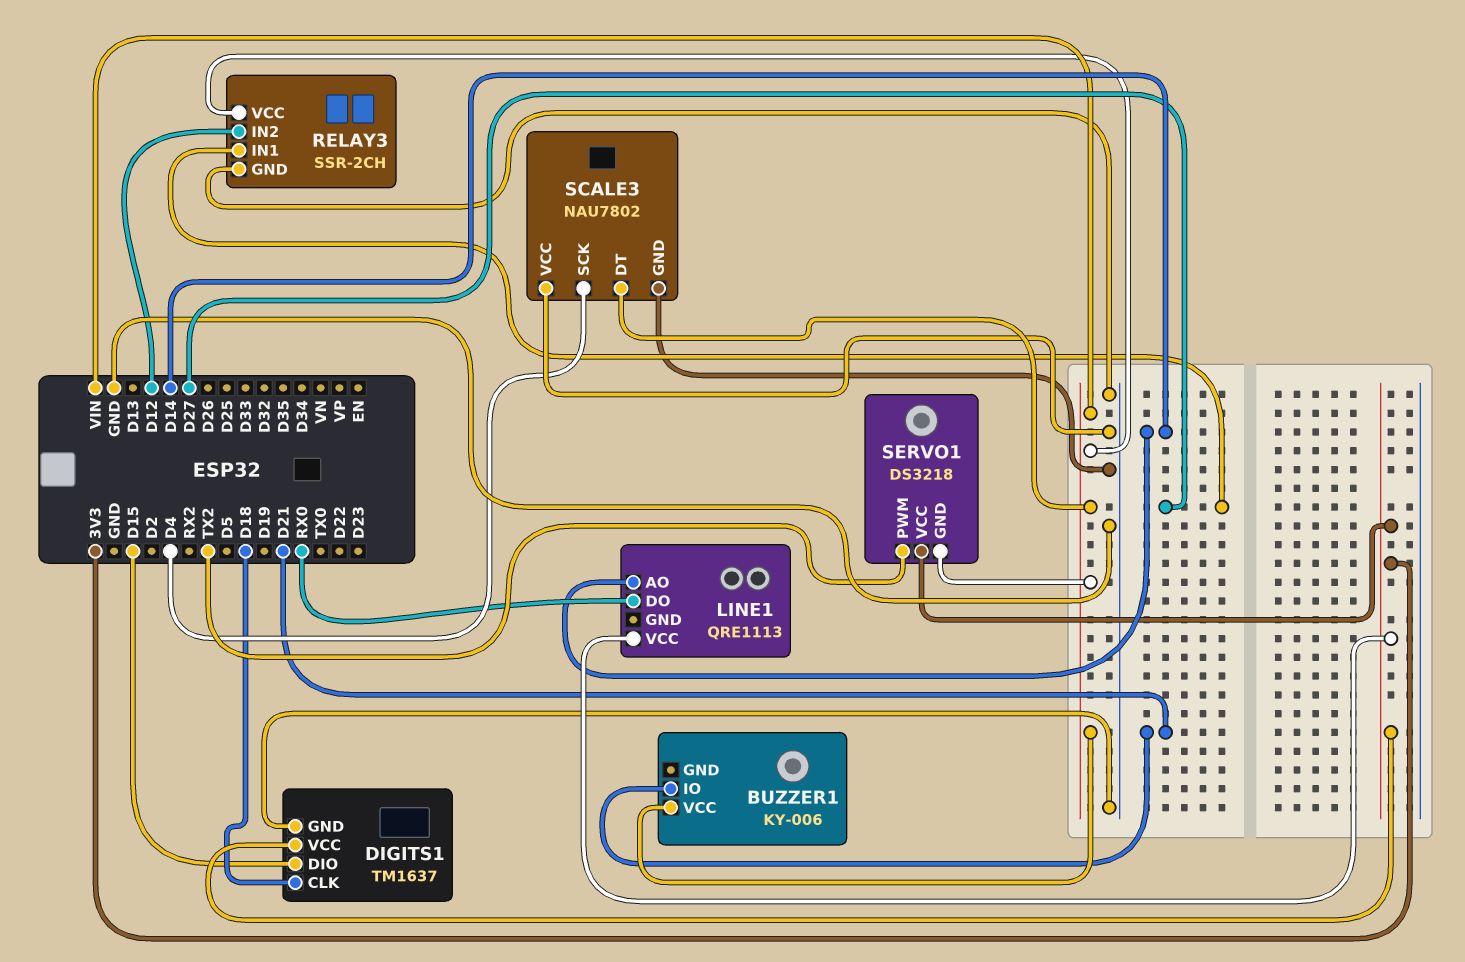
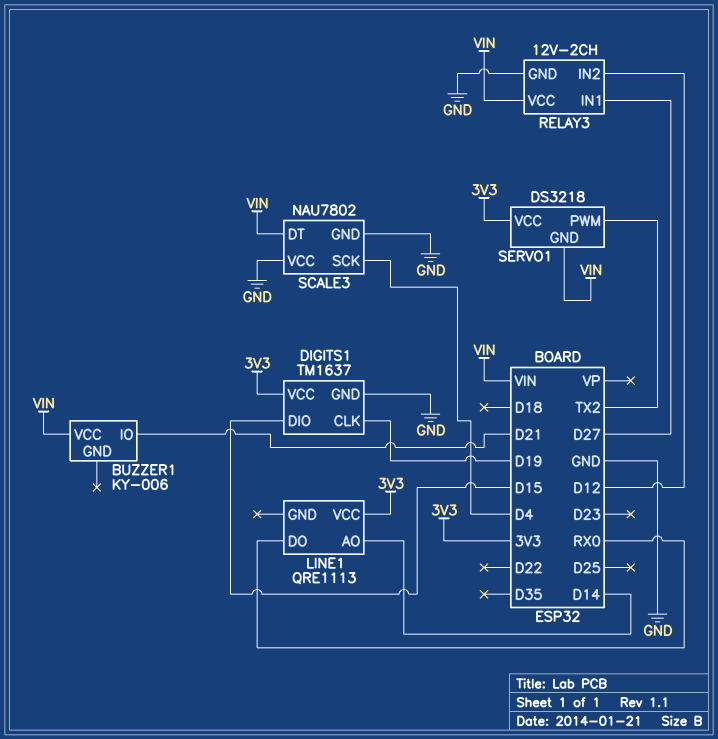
DIGITS1 pin CLK: D18 -> D19
RELAY3: SSR-2CH -> 12V-2CH

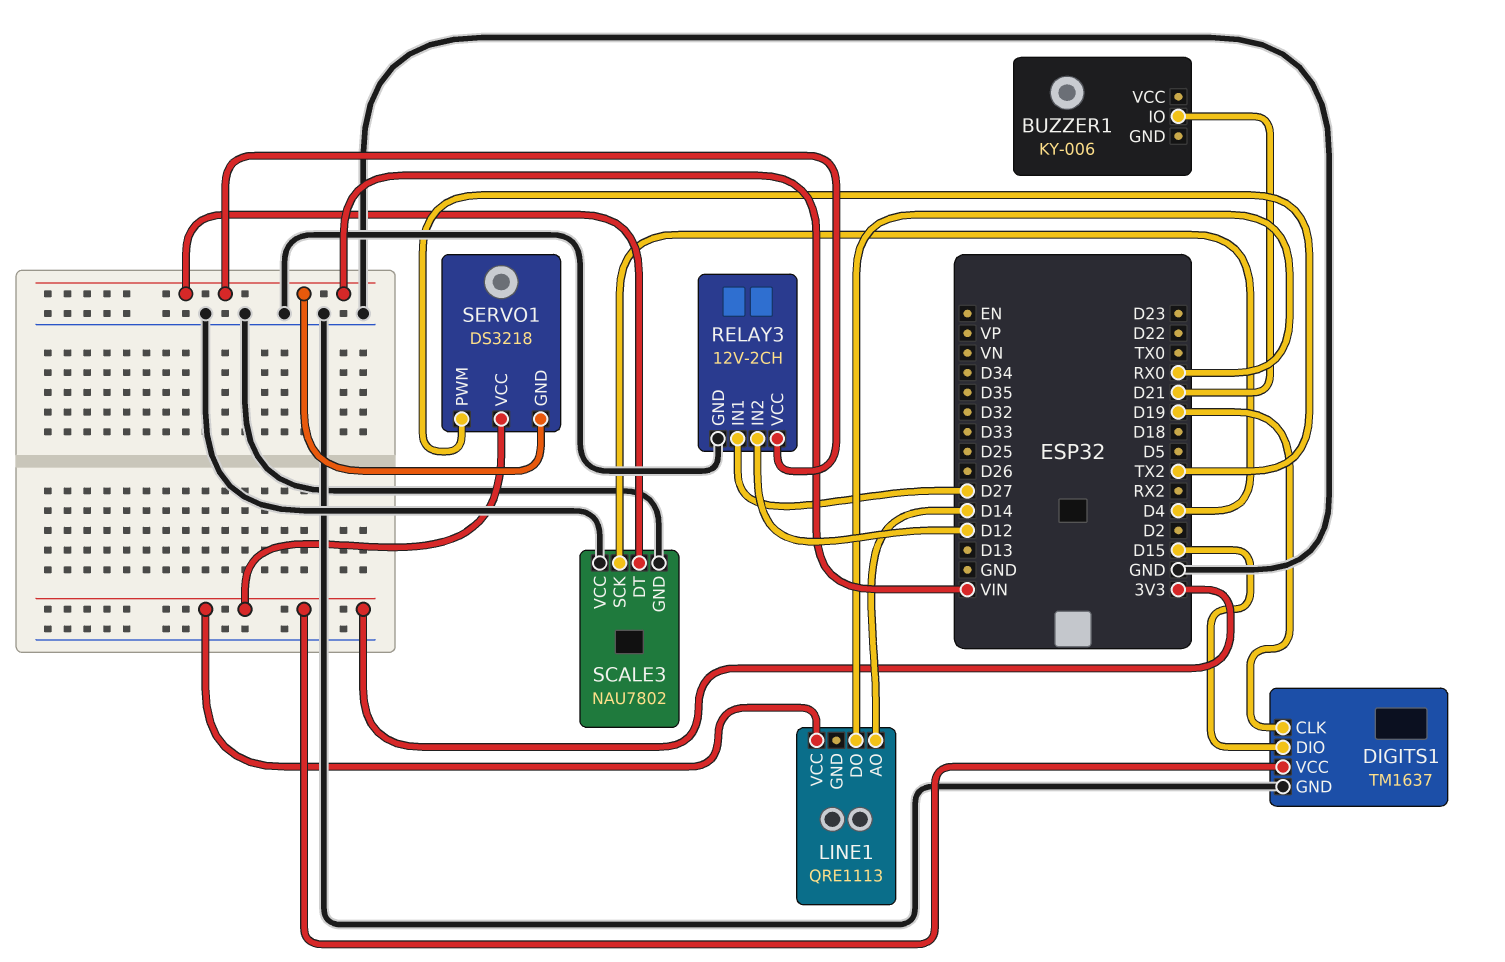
BUZZER1 pin VCC: VIN -> none

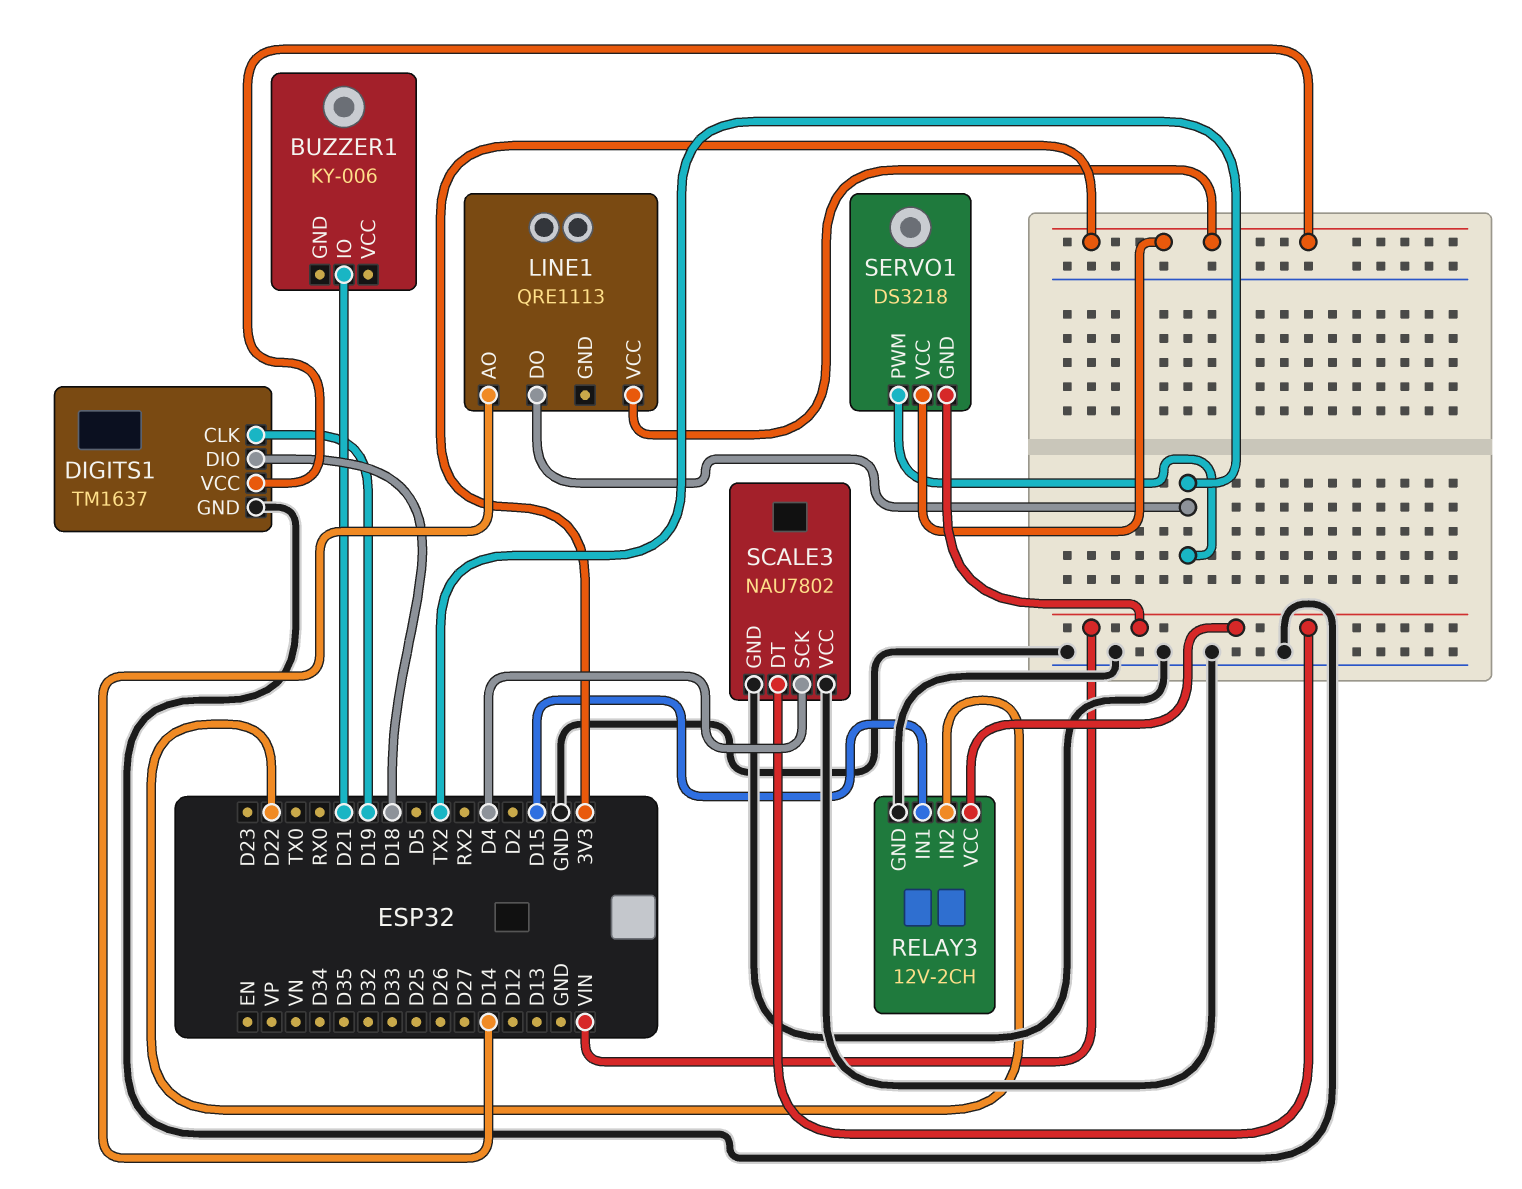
DIGITS1 pin DIO: D15 -> D18
LINE1 pin DO: RX0 -> TX2
RELAY3 pin IN1: D27 -> D15
RELAY3 pin IN2: D12 -> D22

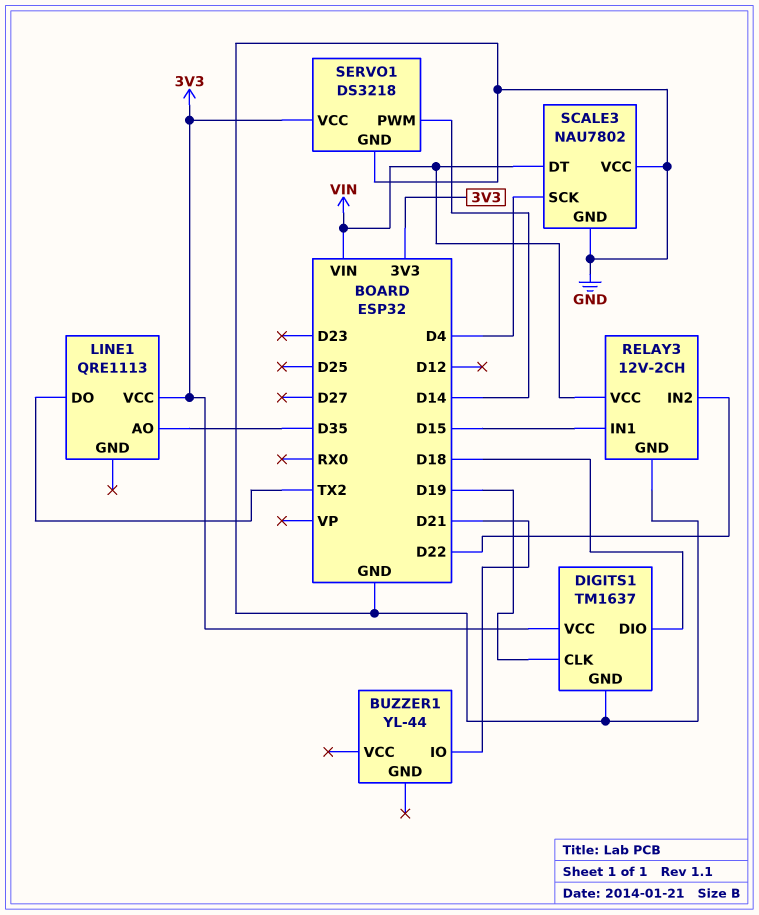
BUZZER1: KY-006 -> YL-44
LINE1 pin AO: D14 -> D35
SERVO1 pin GND: VIN -> GND
SERVO1 pin PWM: TX2 -> D14

